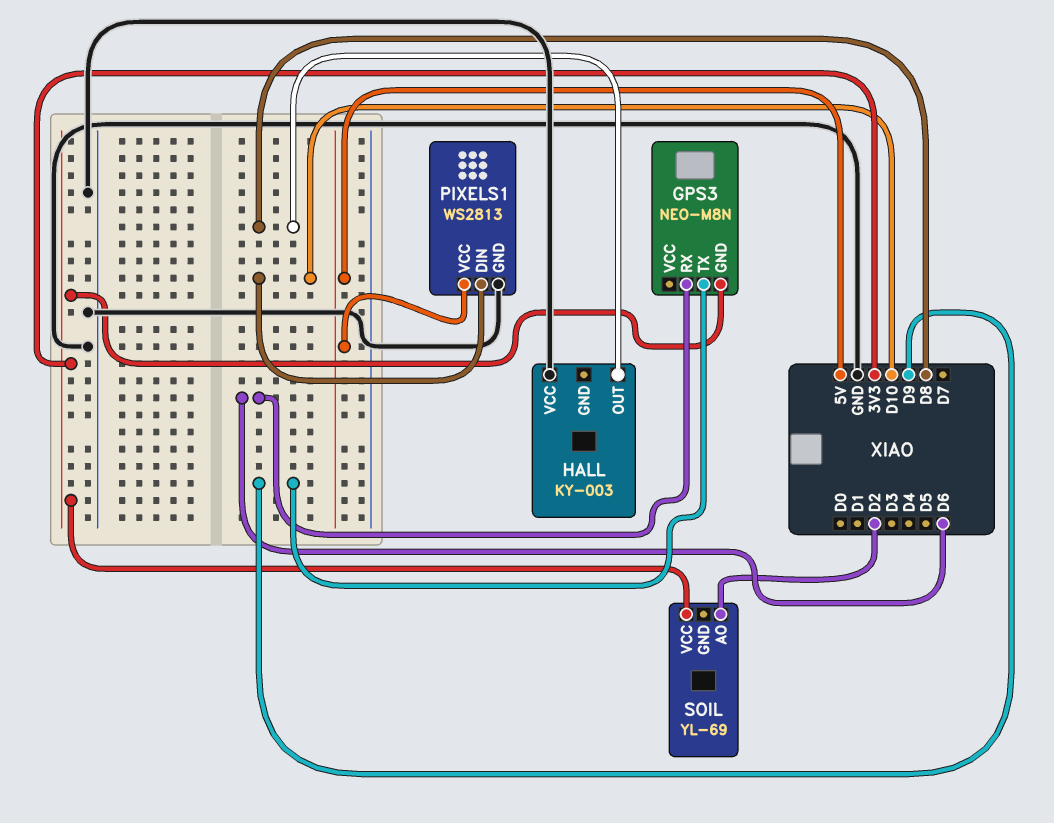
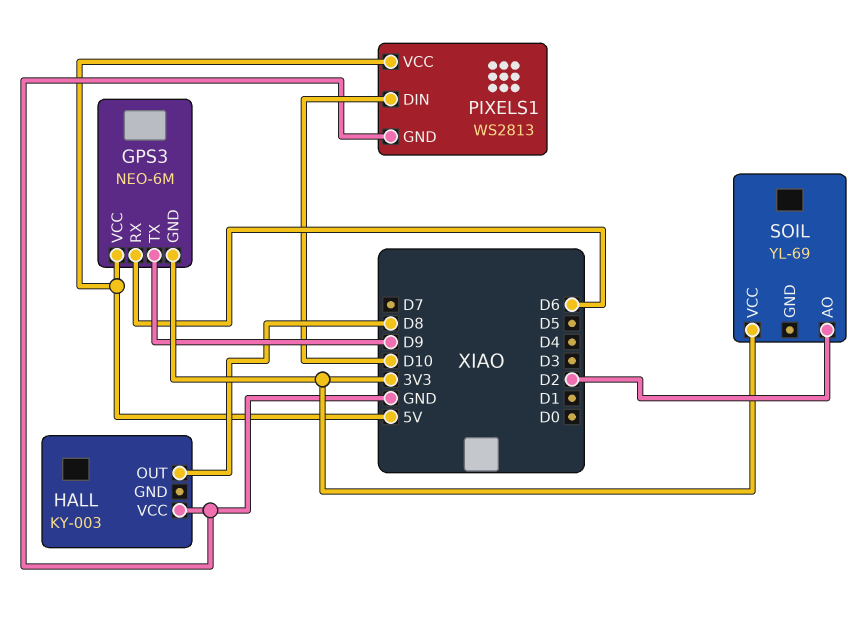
GPS3: NEO-M8N -> NEO-6M
GPS3 pin VCC: none -> 5V

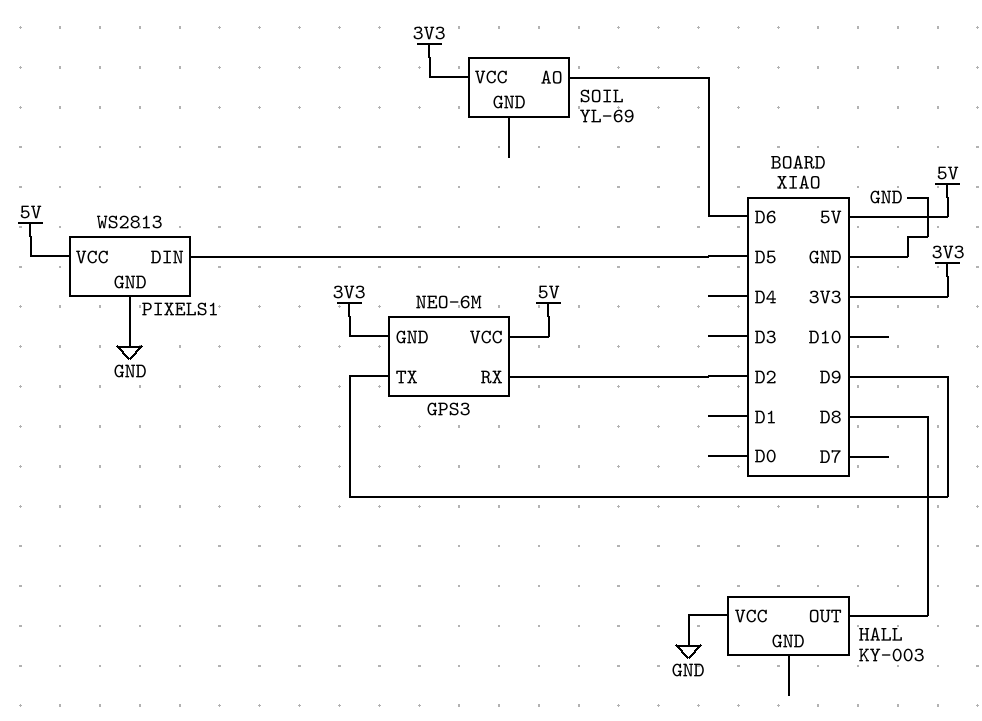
GPS3 pin RX: D6 -> D2
PIXELS1 pin DIN: D10 -> D5
SOIL pin AO: D2 -> D6

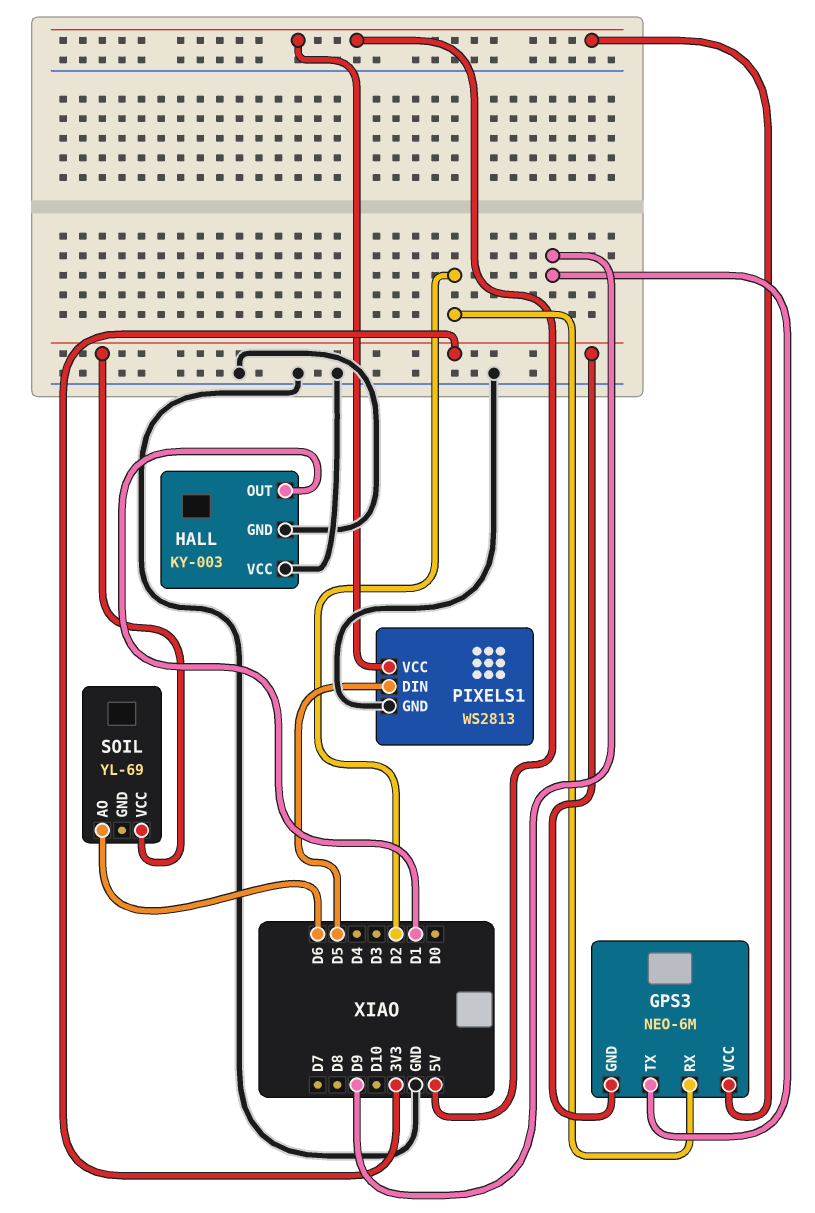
HALL pin GND: none -> GND
HALL pin OUT: D8 -> D1

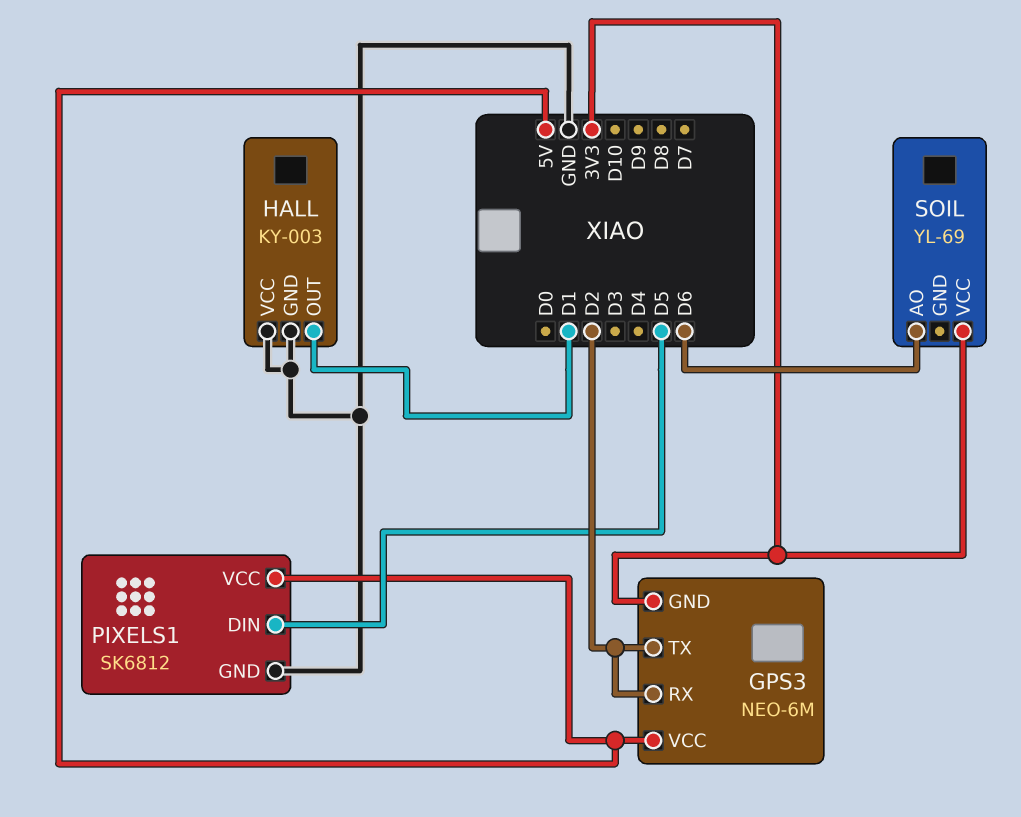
GPS3 pin TX: D9 -> D2
PIXELS1: WS2813 -> SK6812

